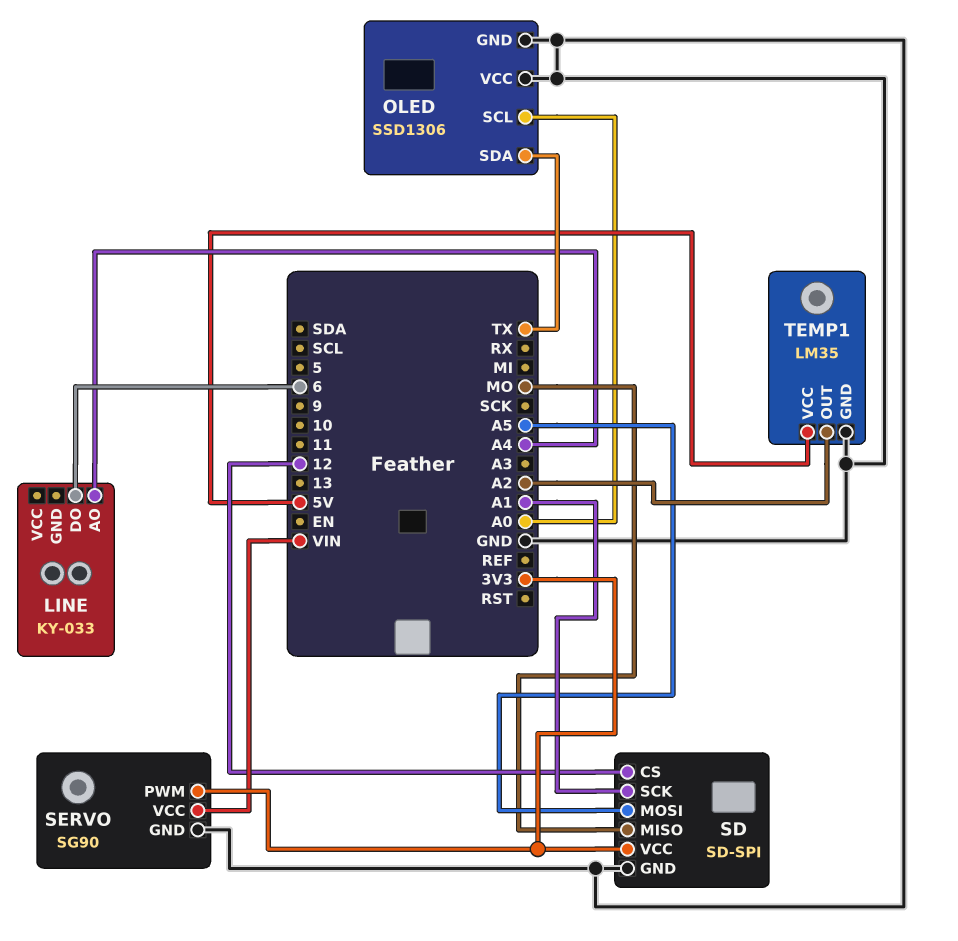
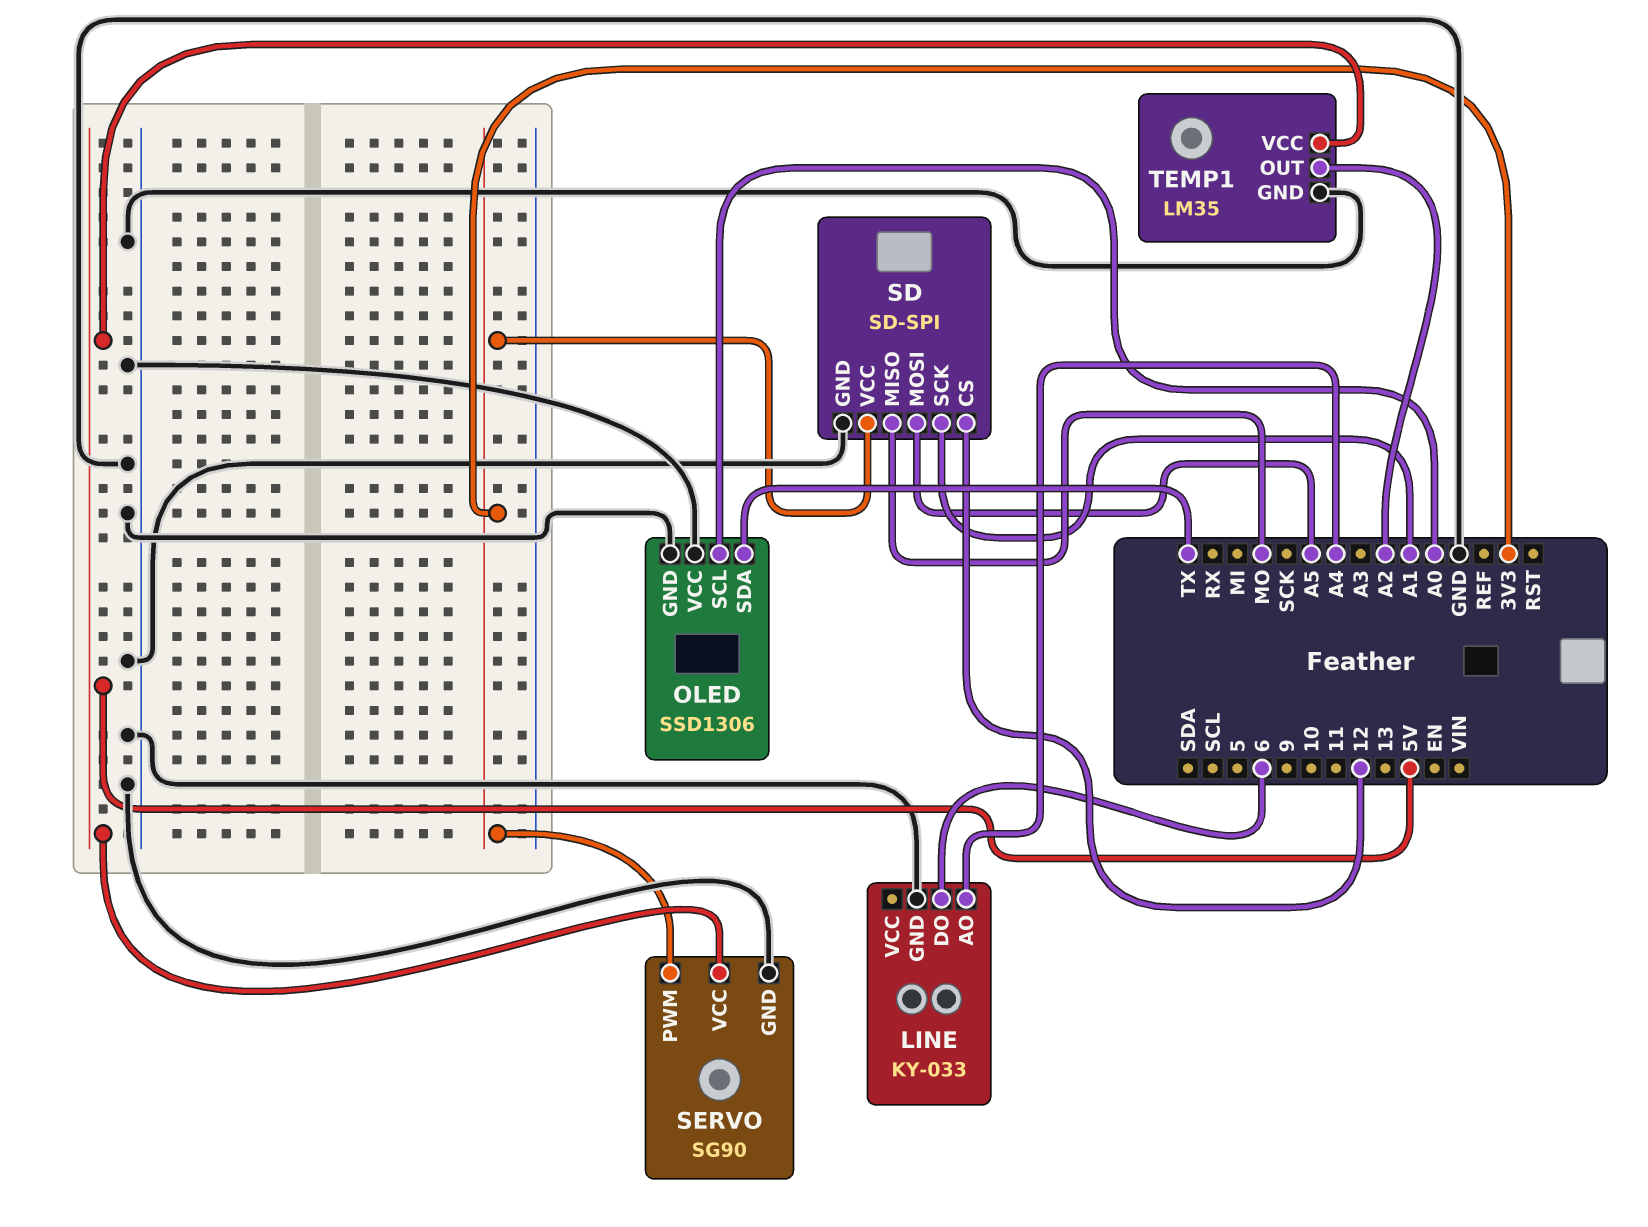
LINE pin GND: none -> GND
SERVO pin VCC: VIN -> 5V

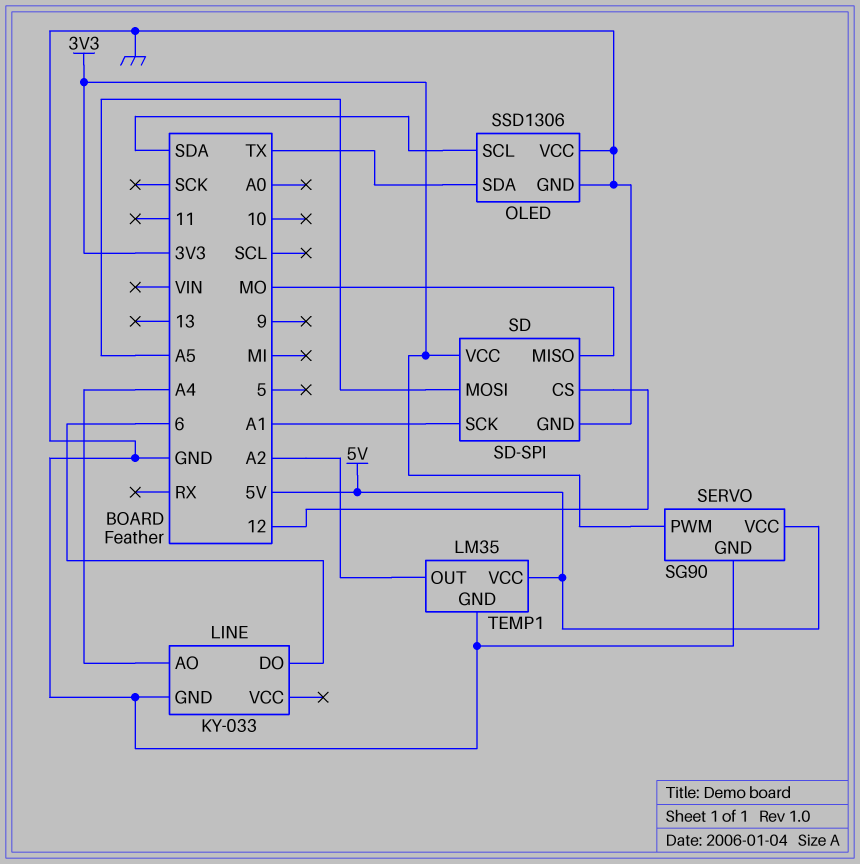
OLED pin SCL: A0 -> SDA

